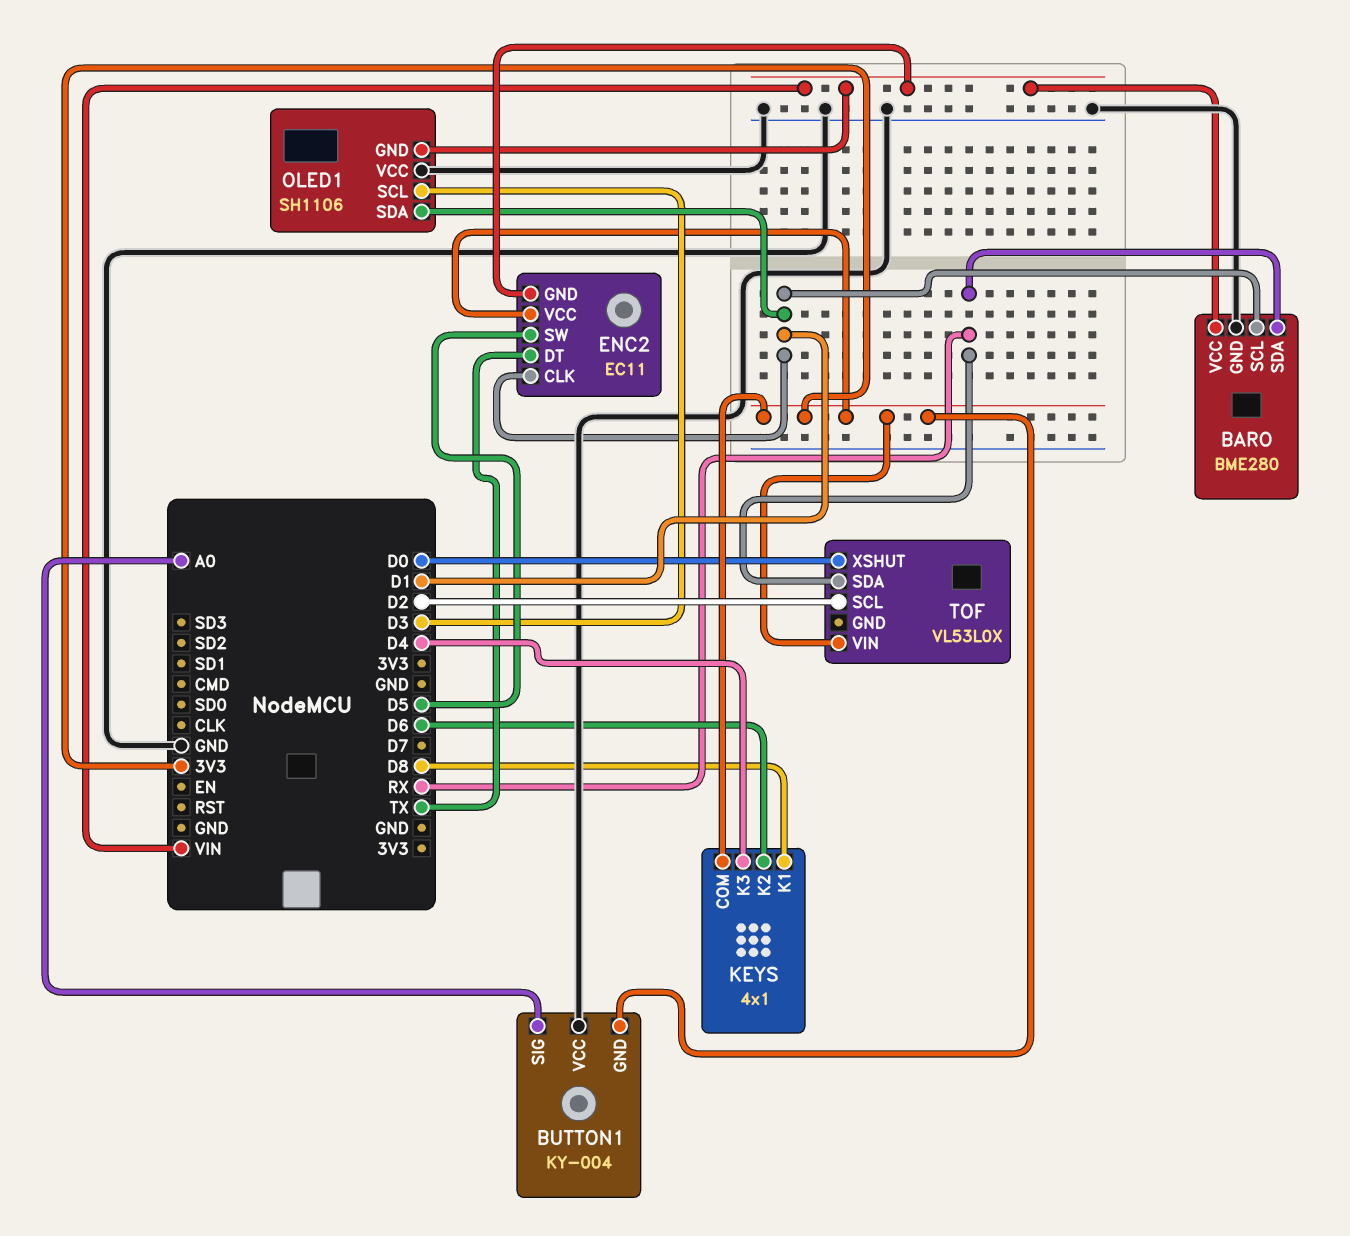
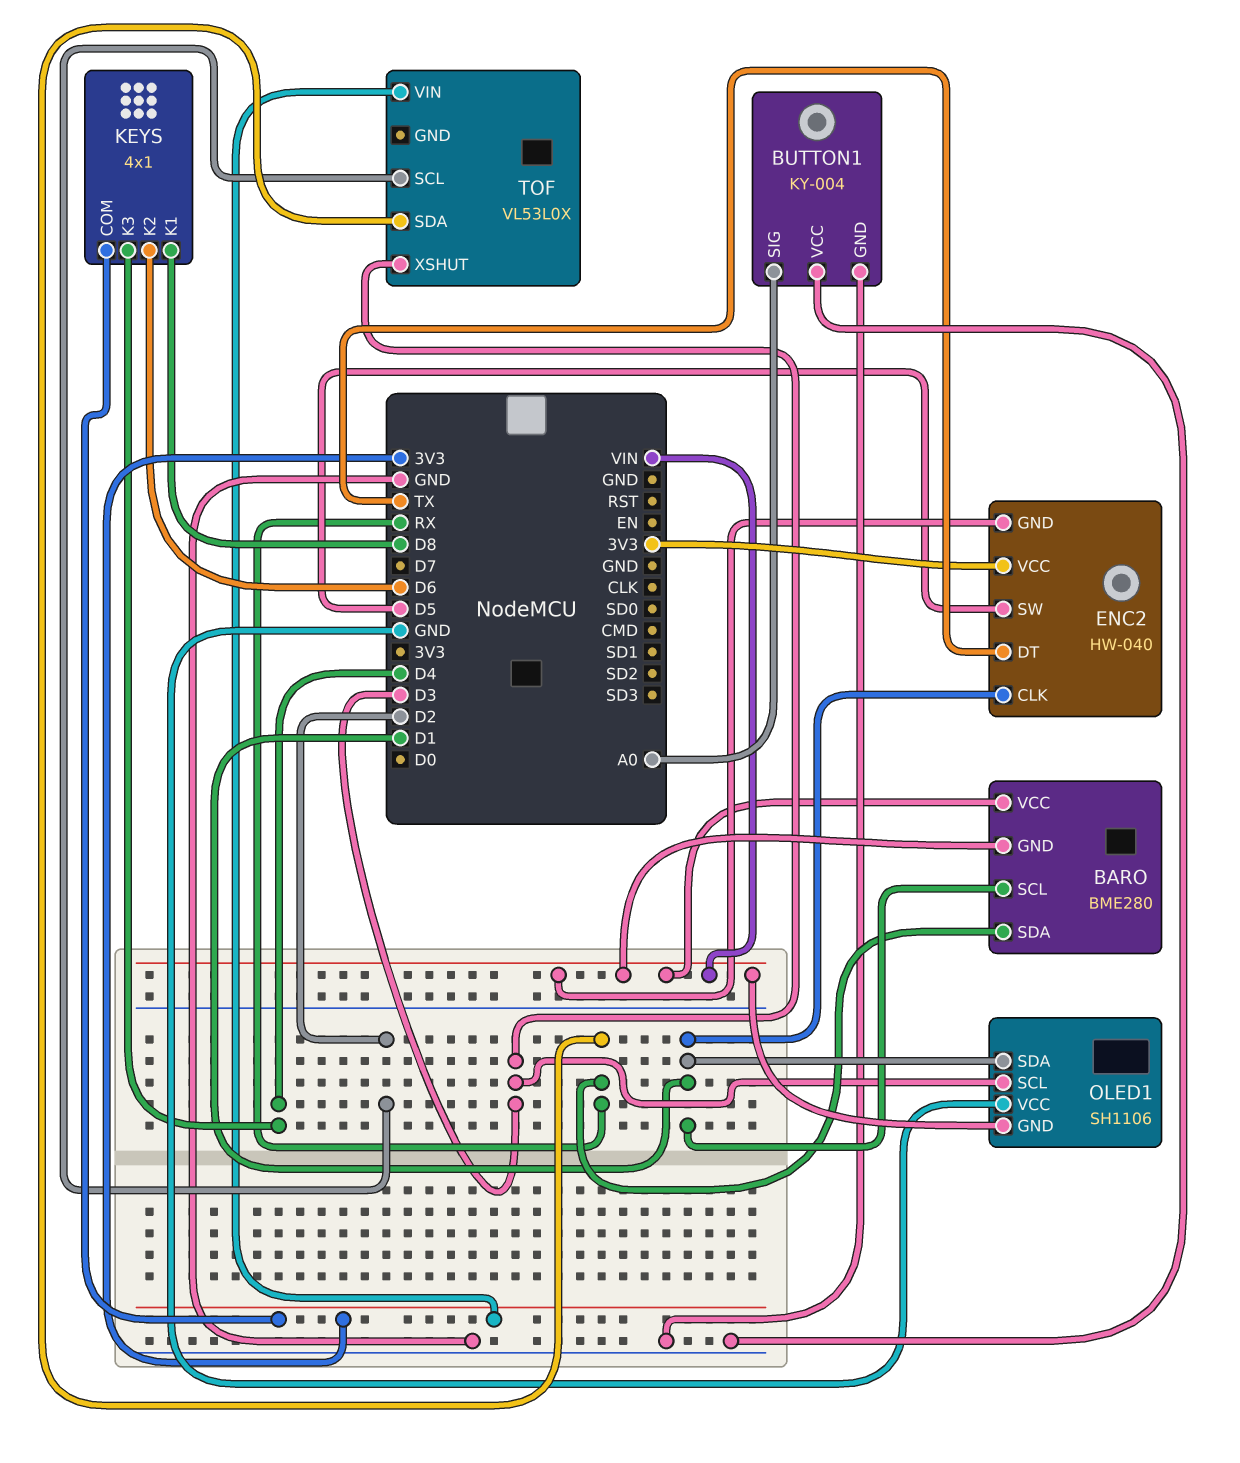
BARO pin GND: GND -> VIN
BUTTON1 pin GND: 3V3 -> GND
ENC2: EC11 -> HW-040
TOF pin XSHUT: D0 -> D3

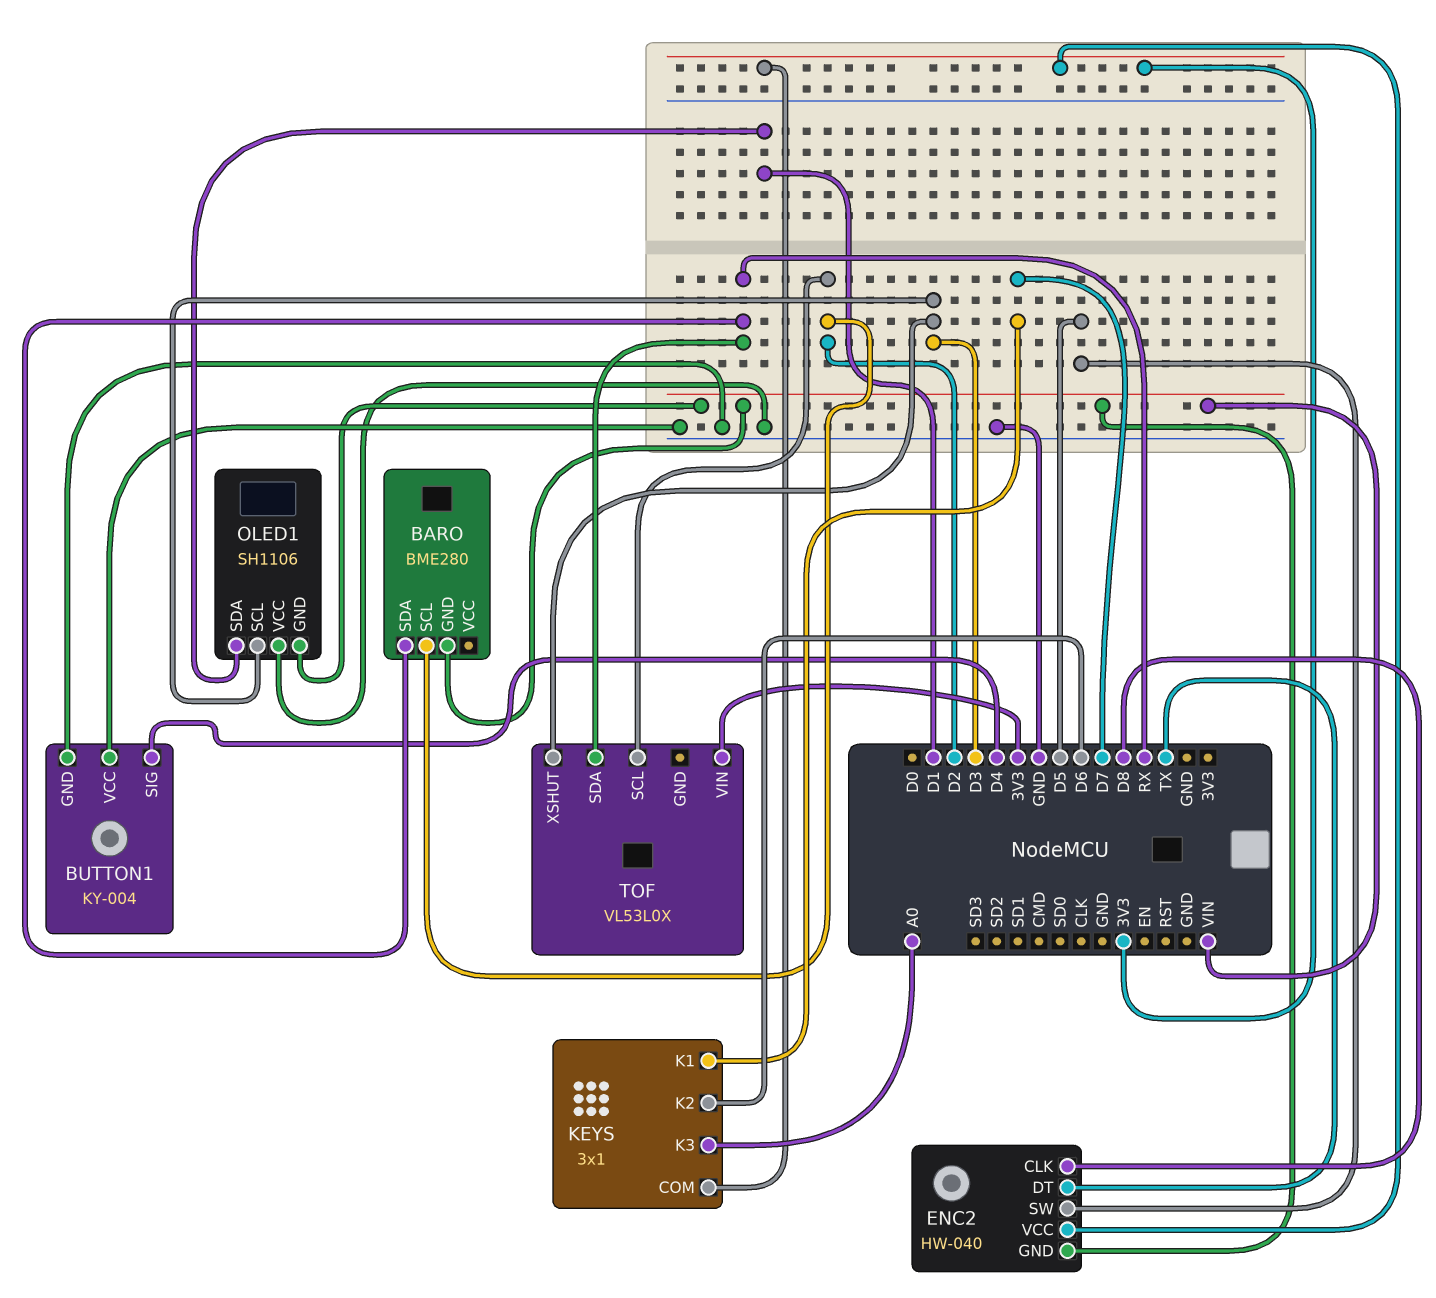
BARO pin SCL: D1 -> D2
BARO pin VCC: VIN -> none
BUTTON1 pin SIG: A0 -> D4
ENC2 pin CLK: D1 -> D8
KEYS: 4x1 -> 3x1
KEYS pin K1: D8 -> D7
KEYS pin K3: D4 -> A0

